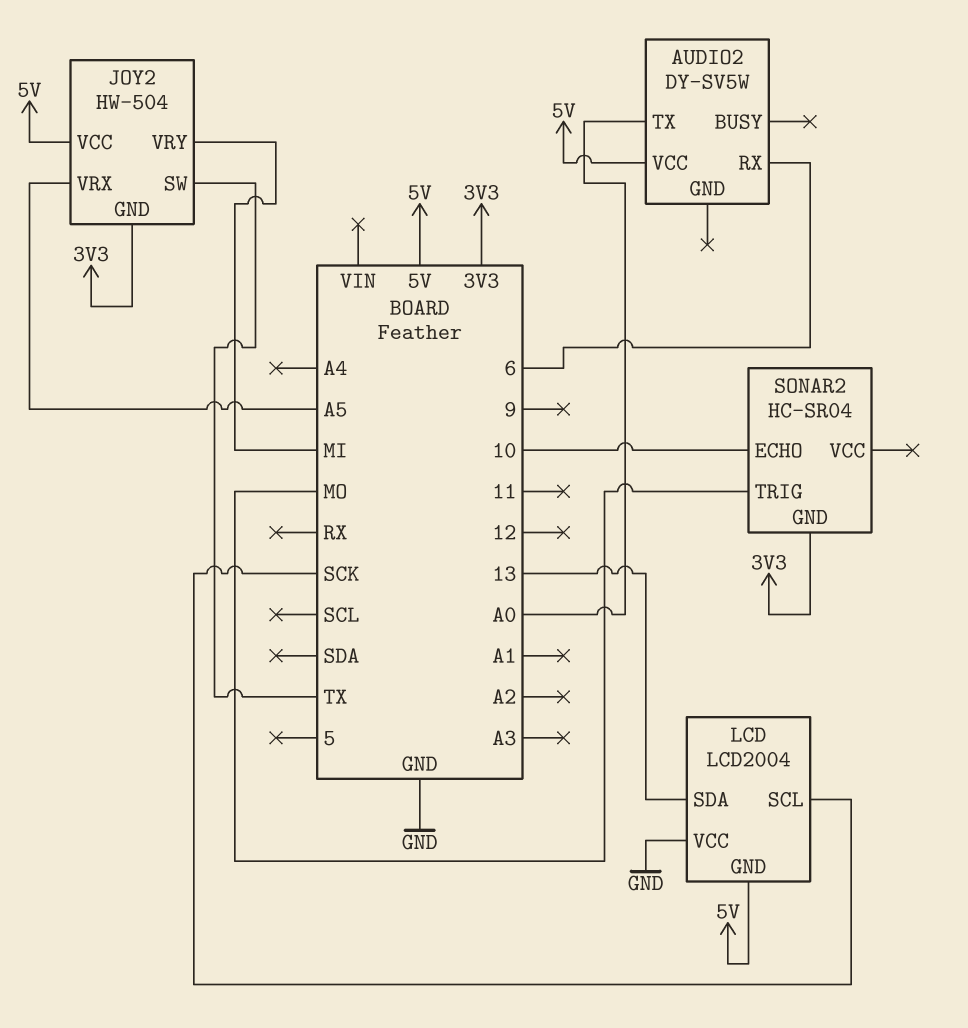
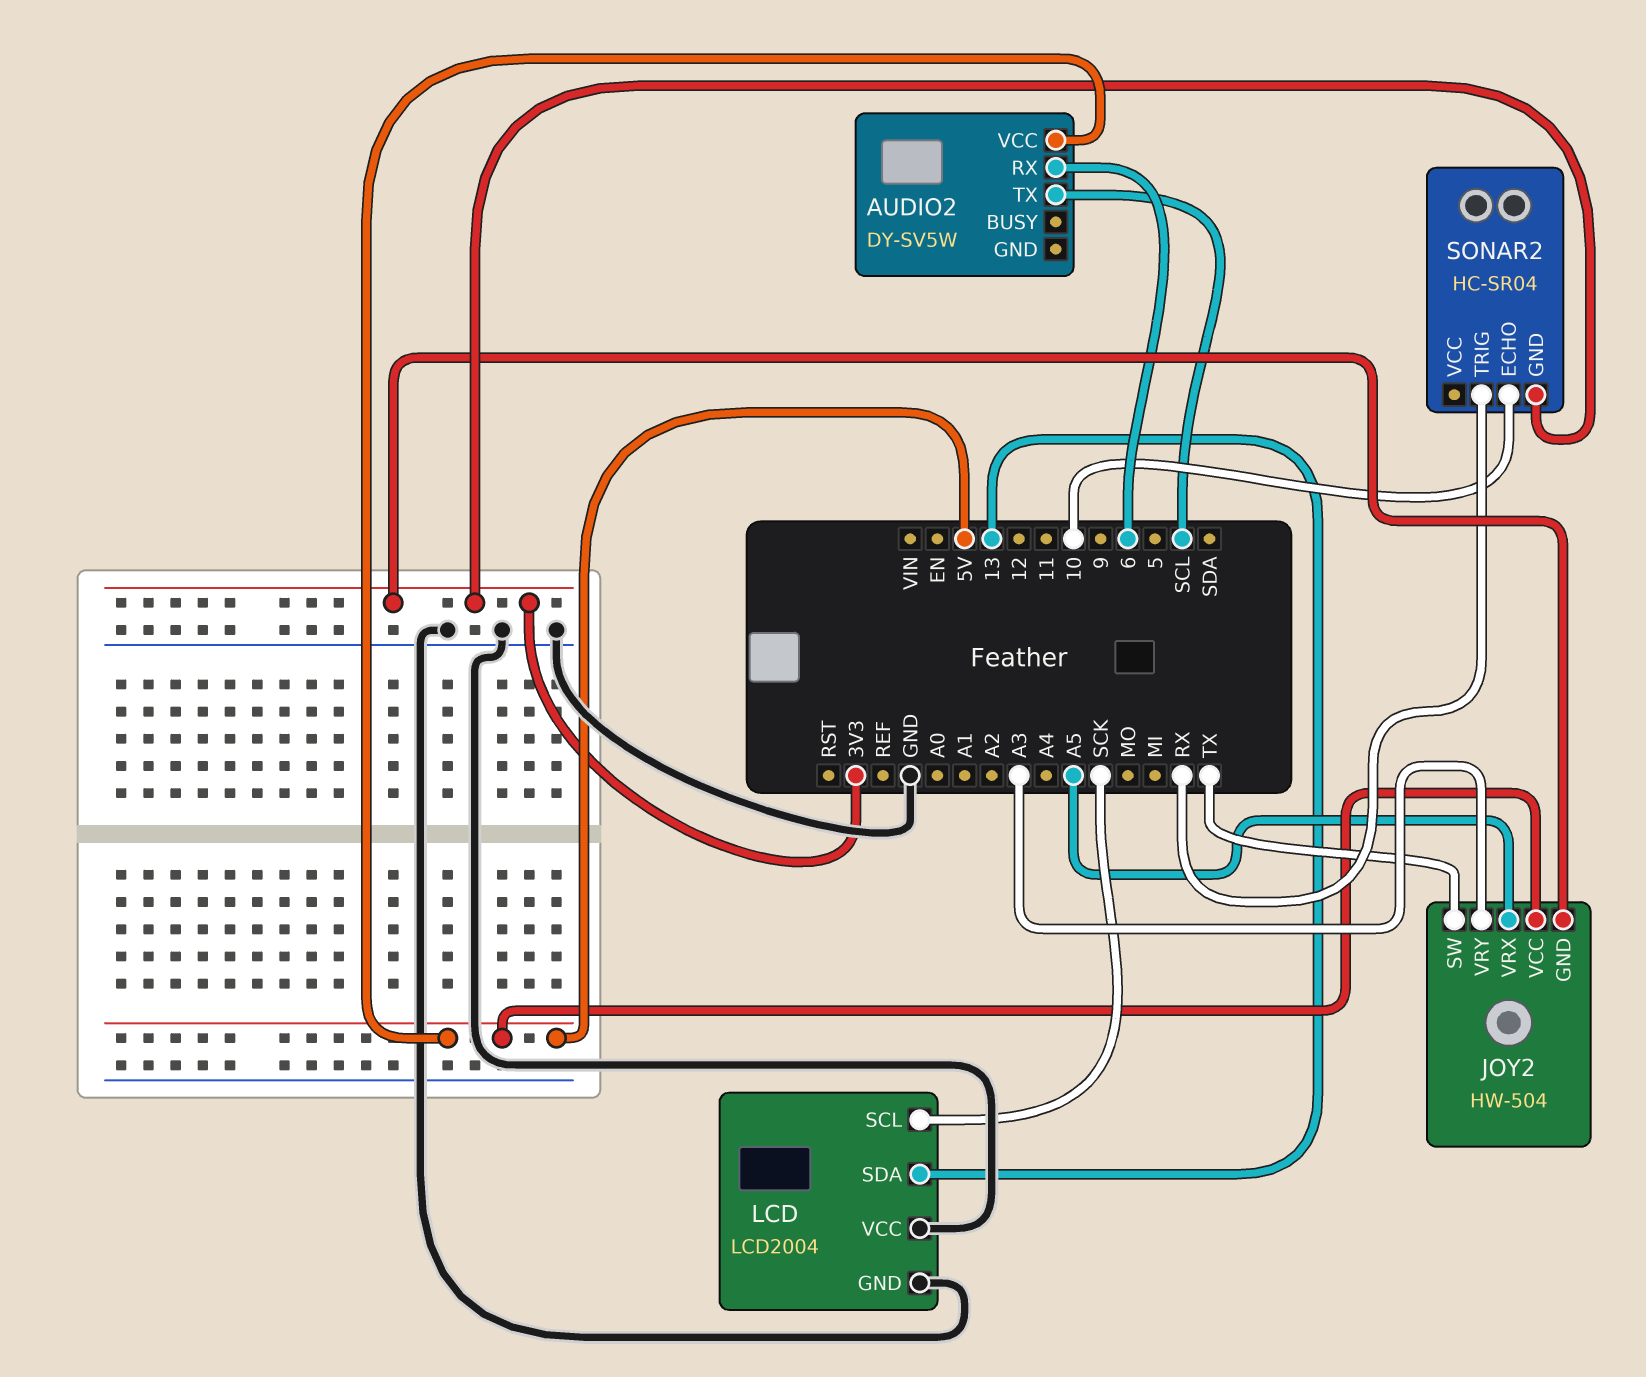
AUDIO2 pin TX: A0 -> SCL
JOY2 pin VRY: MI -> A3
LCD pin GND: 5V -> GND
SONAR2 pin TRIG: MO -> RX

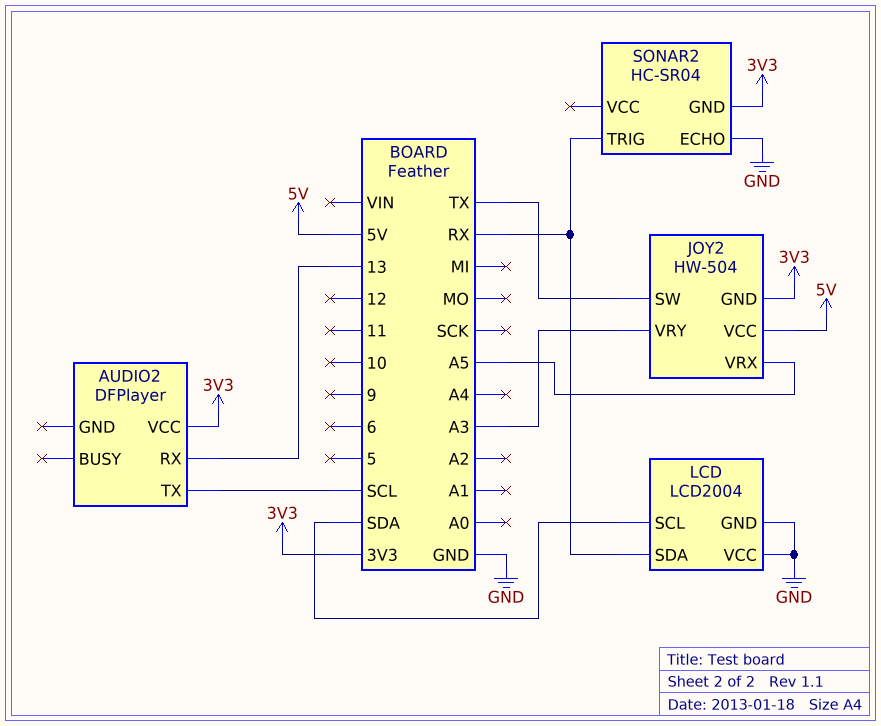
AUDIO2: DY-SV5W -> DFPlayer
AUDIO2 pin RX: 6 -> 13
AUDIO2 pin VCC: 5V -> 3V3
LCD pin SCL: SCK -> SDA
LCD pin SDA: 13 -> RX
SONAR2 pin ECHO: 10 -> GND

